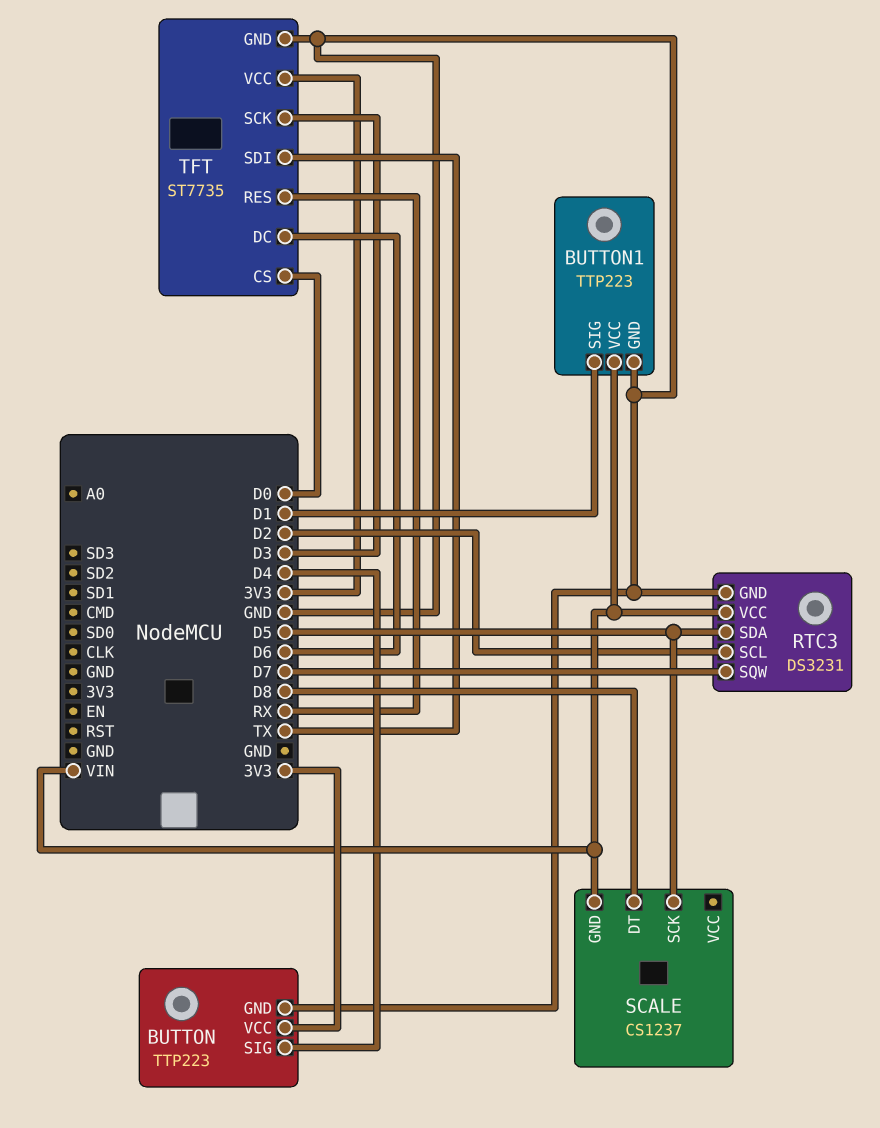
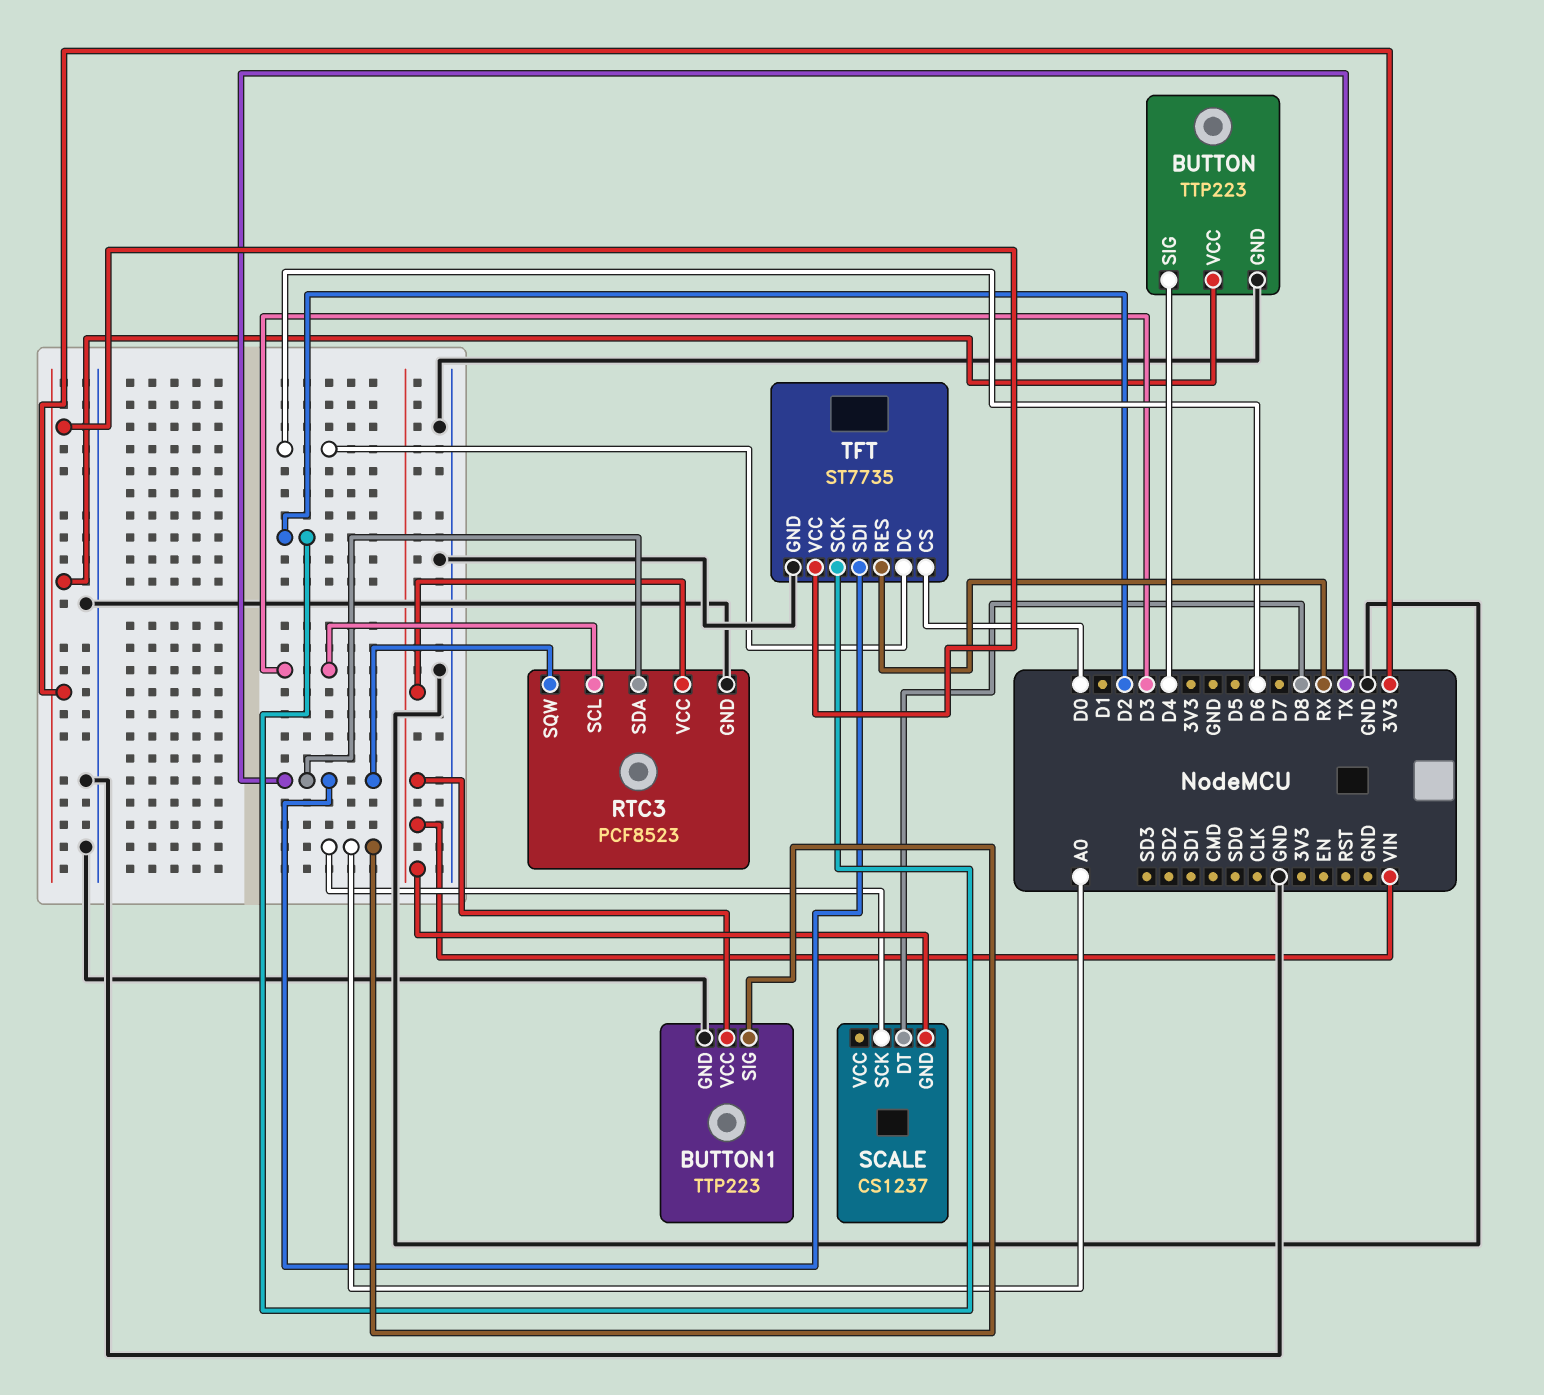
BUTTON1 pin SIG: D1 -> A0
RTC3: DS3231 -> PCF8523
RTC3 pin SCL: D2 -> D3
RTC3 pin SDA: D5 -> TX
RTC3 pin SQW: D7 -> TX
SCALE pin SCK: D5 -> A0
TFT pin SCK: D3 -> D2

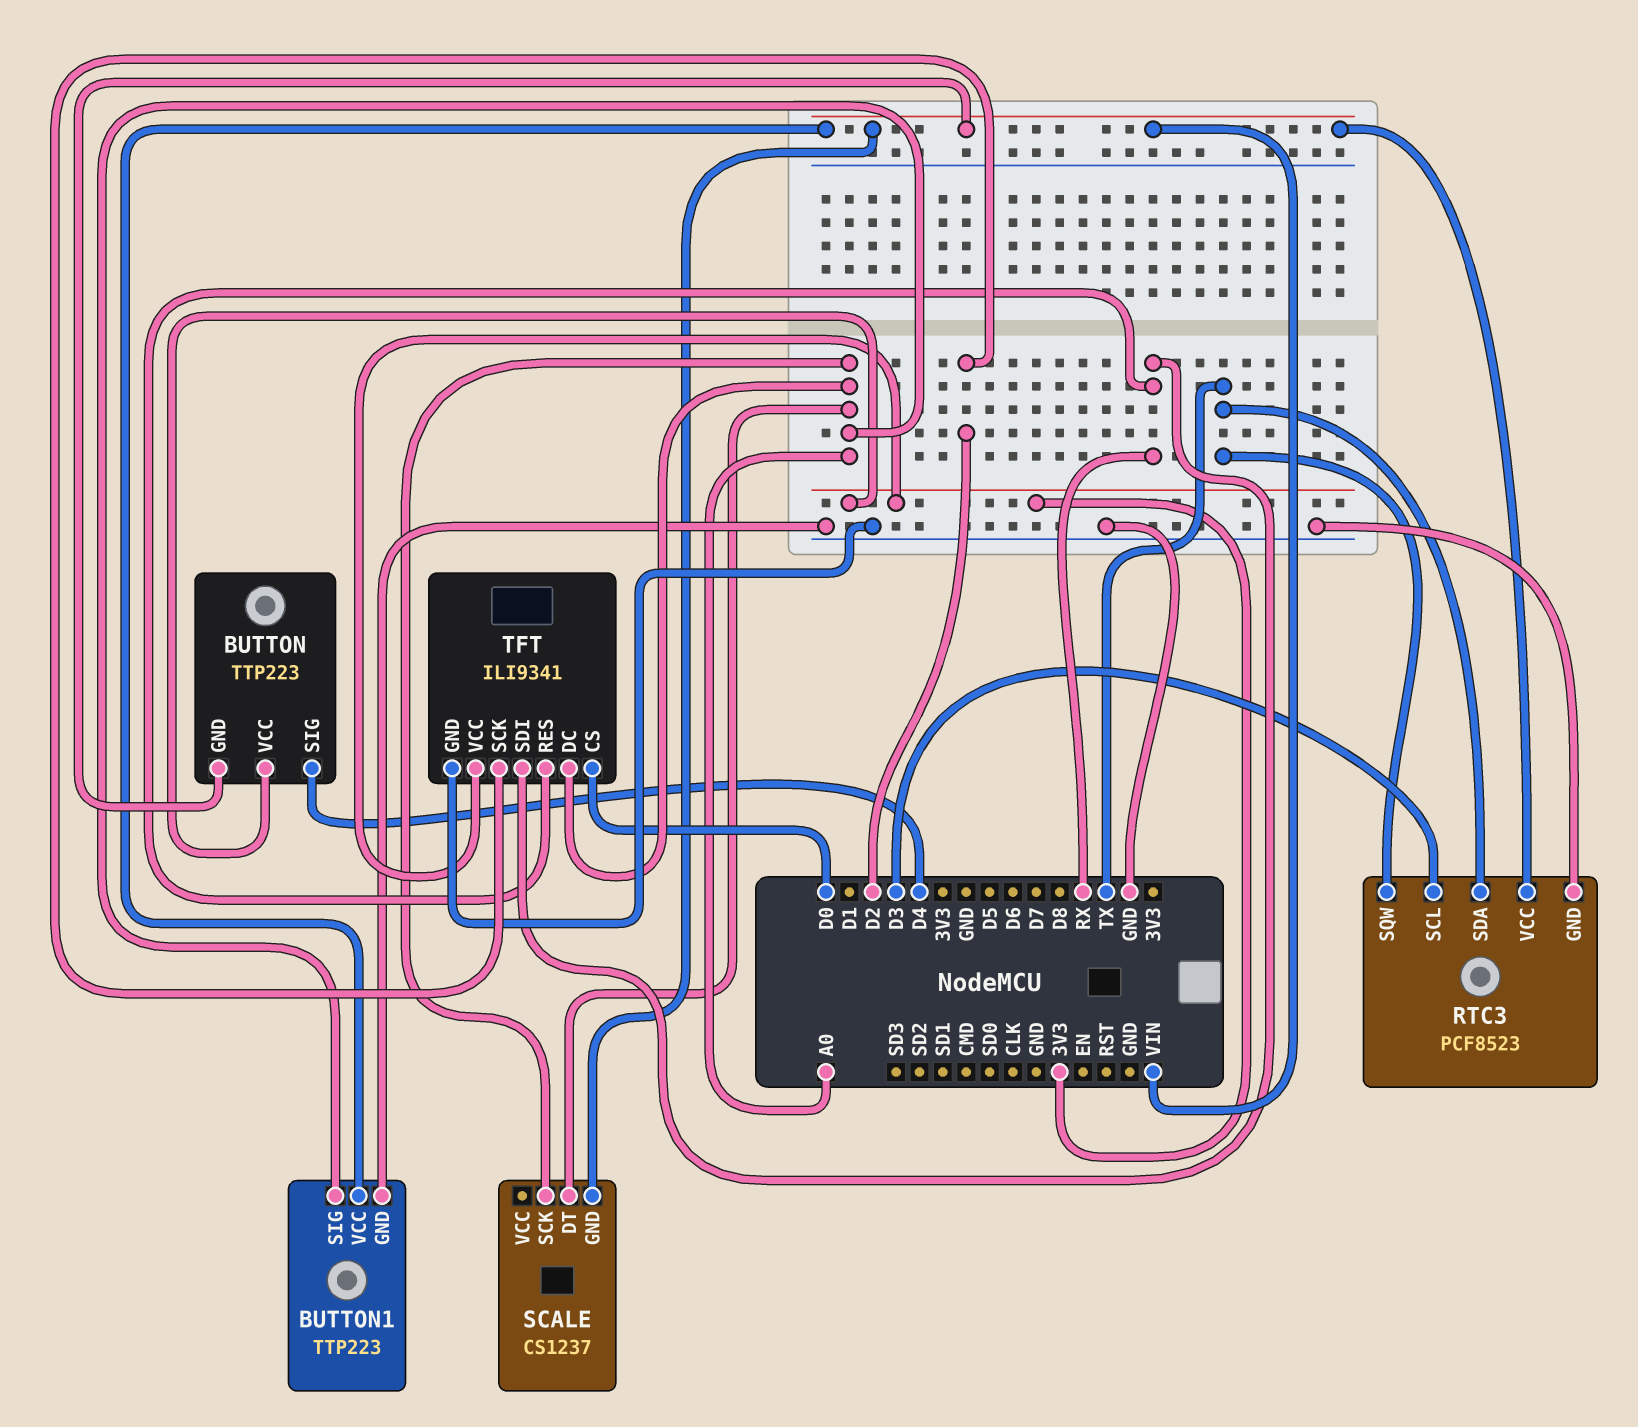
BUTTON pin GND: GND -> VIN
SCALE pin DT: D8 -> A0
TFT: ST7735 -> ILI9341
TFT pin DC: D6 -> A0
TFT pin SDI: TX -> RX

